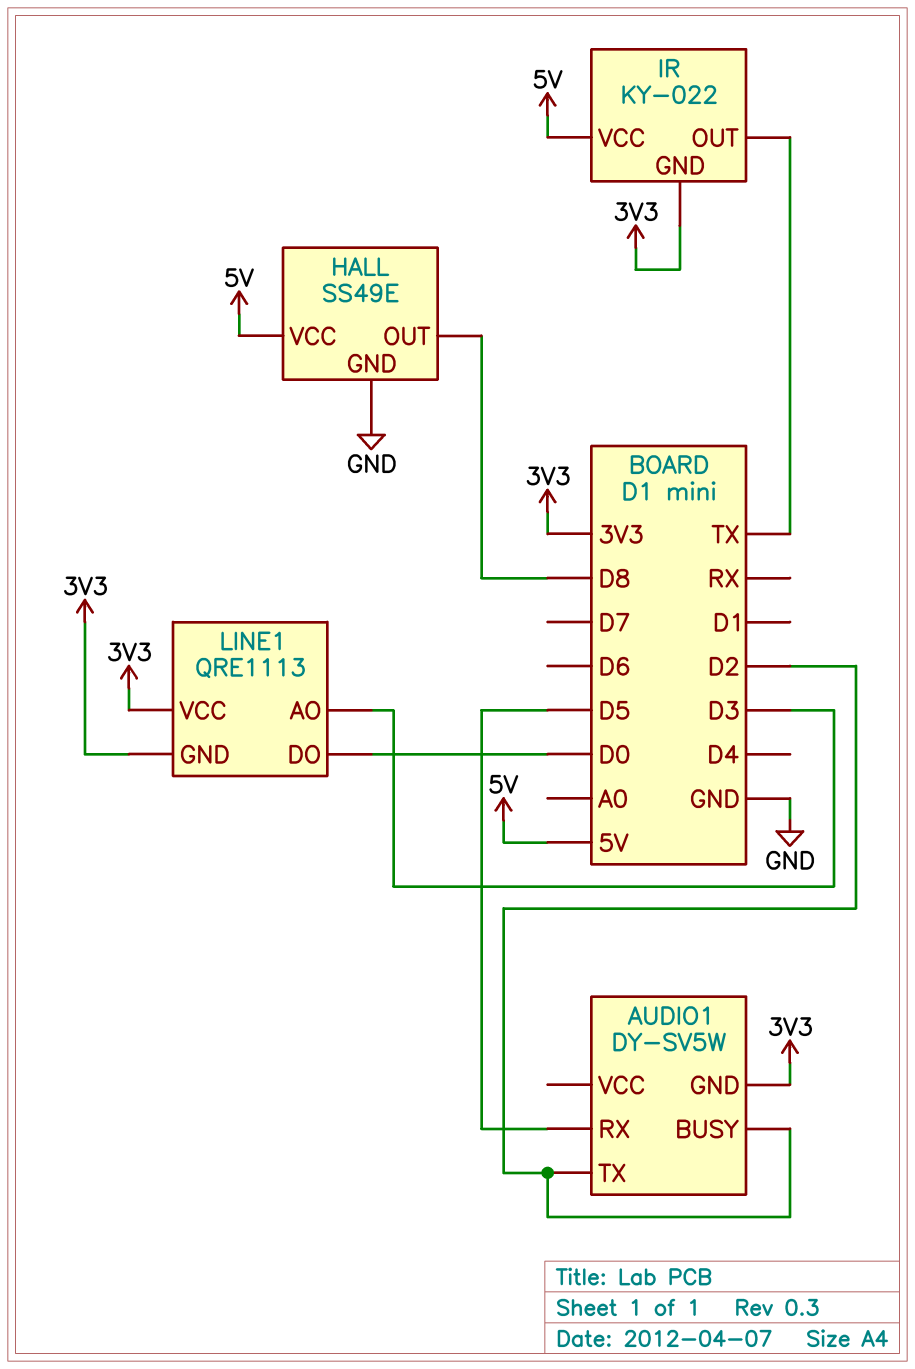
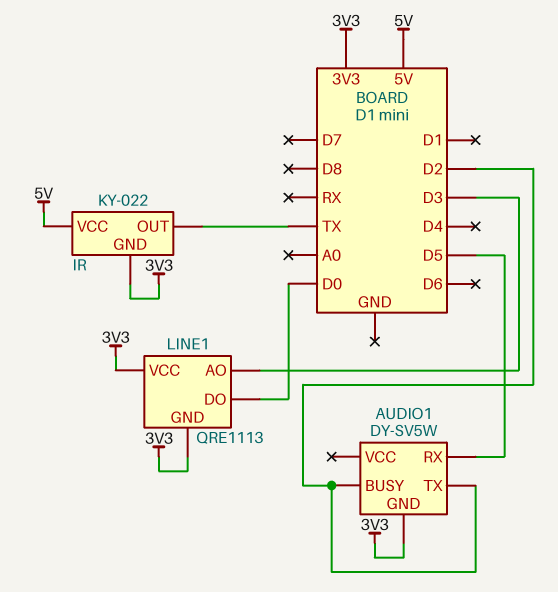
HALL: SS49E -> none
HALL pin GND: GND -> none
HALL pin OUT: D8 -> none
HALL pin VCC: 5V -> none

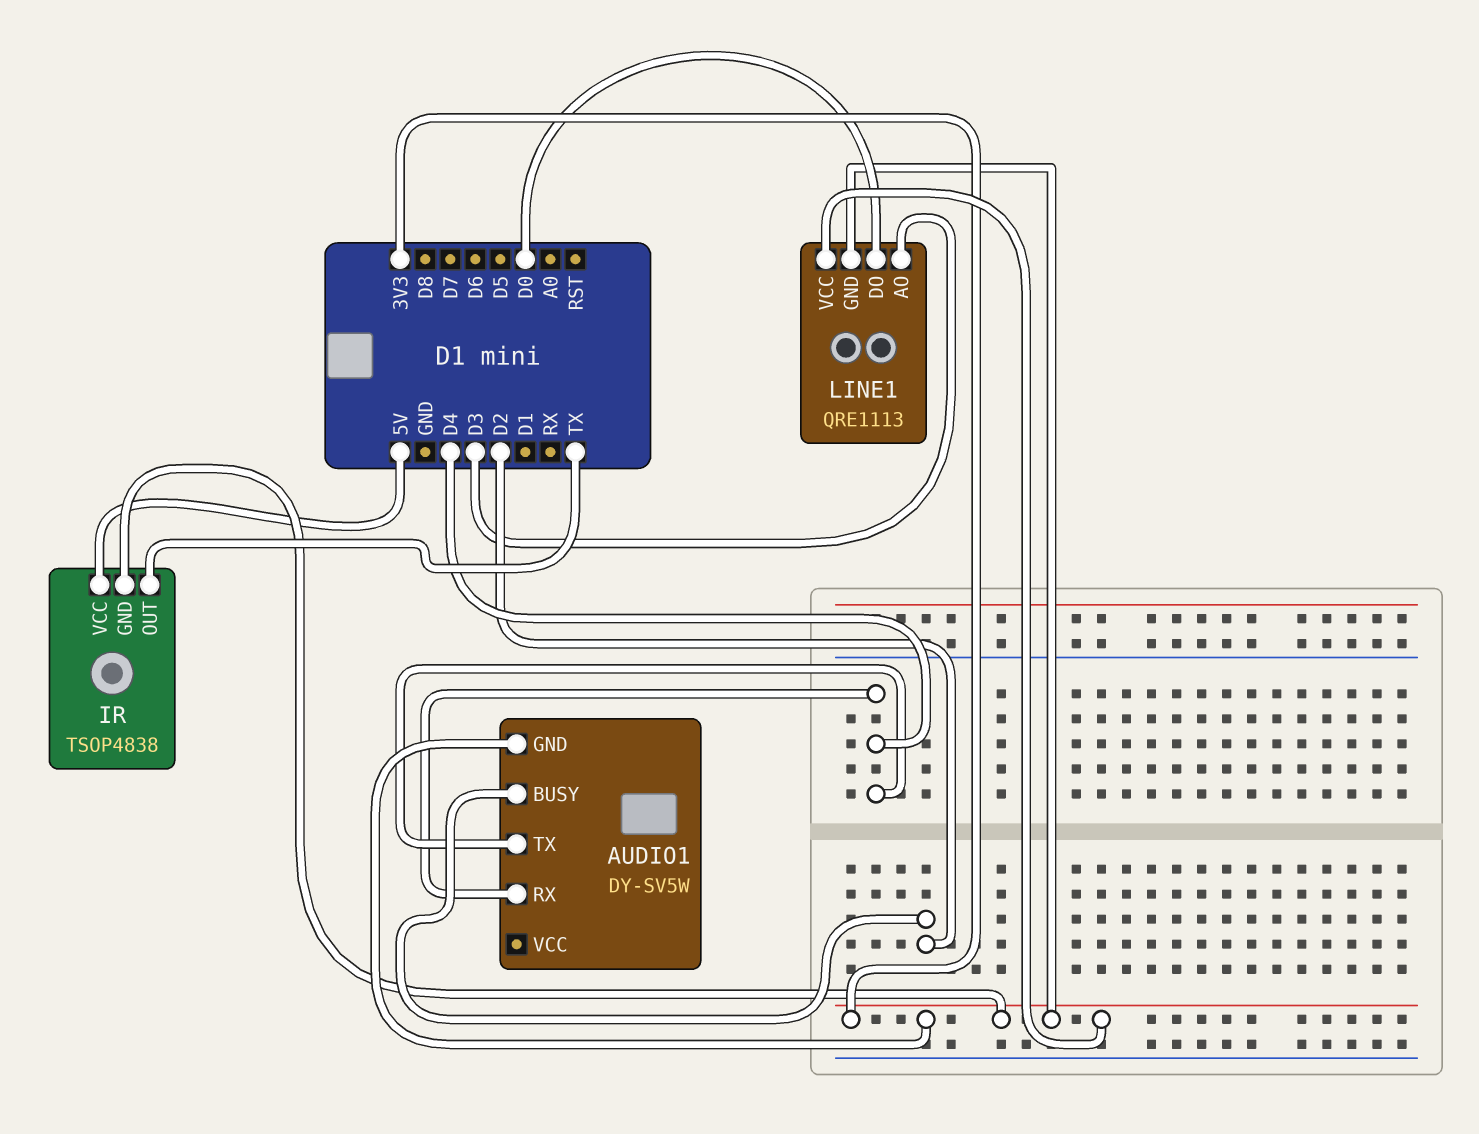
AUDIO1 pin RX: D5 -> D4
AUDIO1 pin TX: D2 -> D4
IR: KY-022 -> TSOP4838

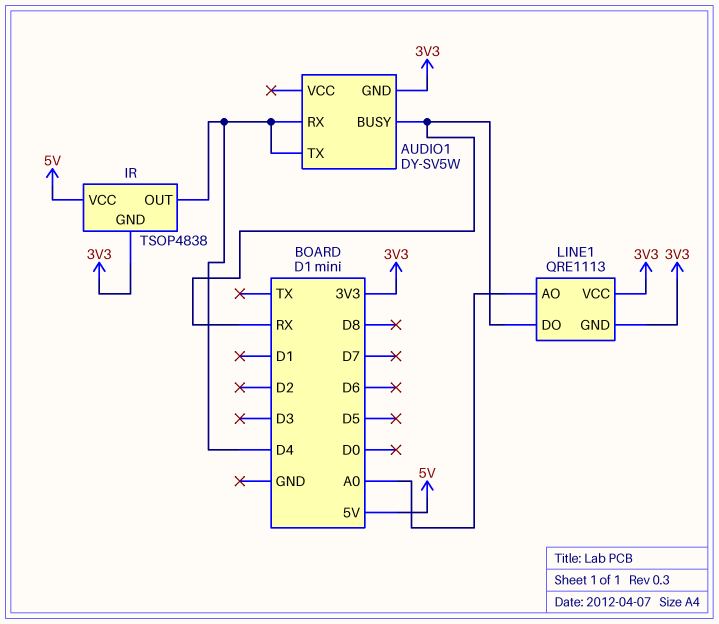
AUDIO1 pin BUSY: D2 -> RX
IR pin OUT: TX -> D4
LINE1 pin AO: D3 -> A0
LINE1 pin DO: D0 -> RX

